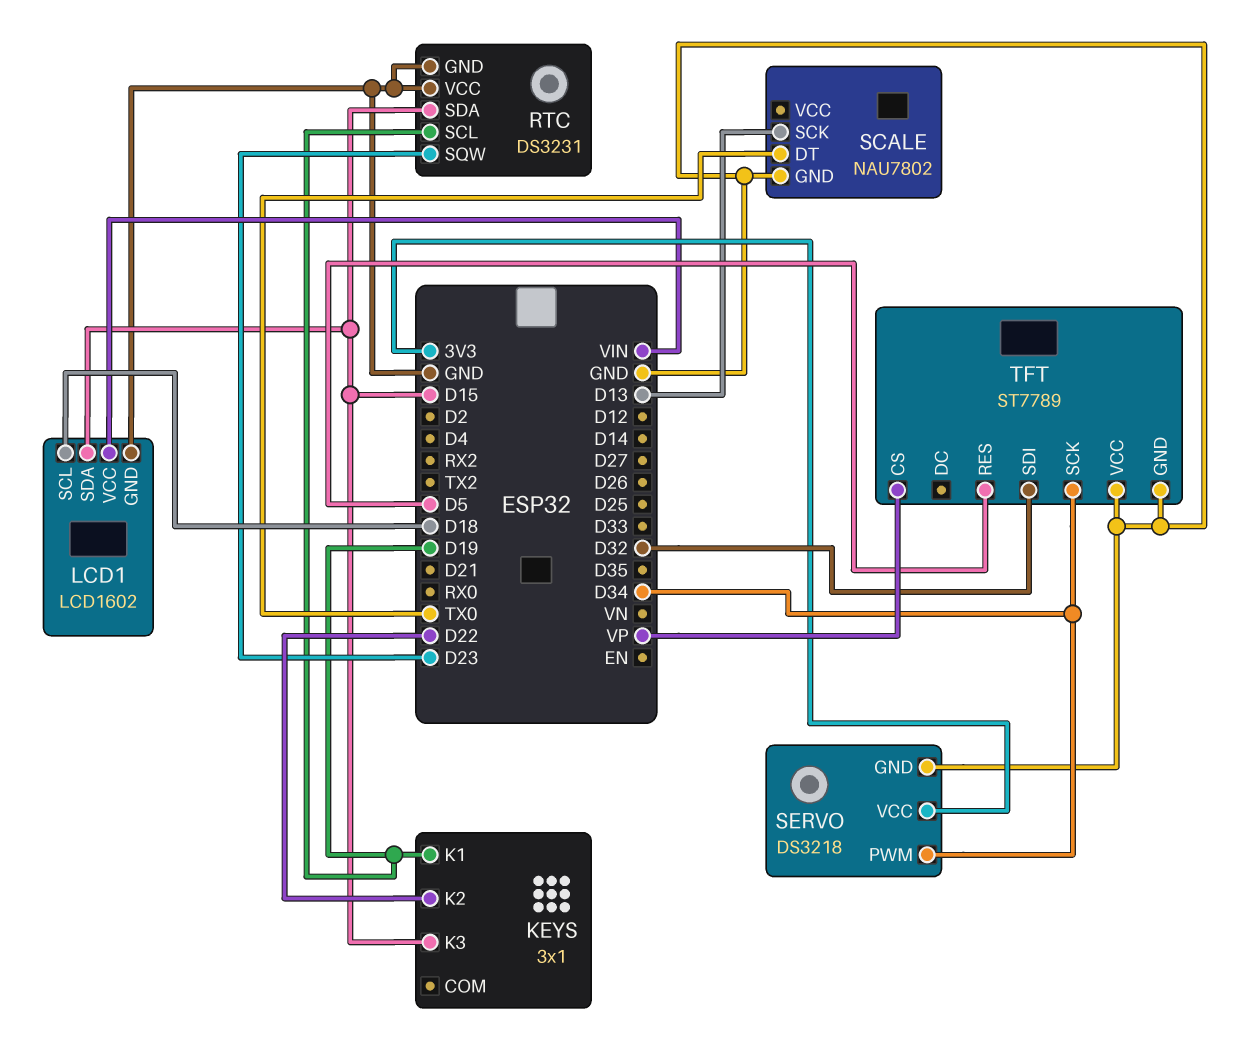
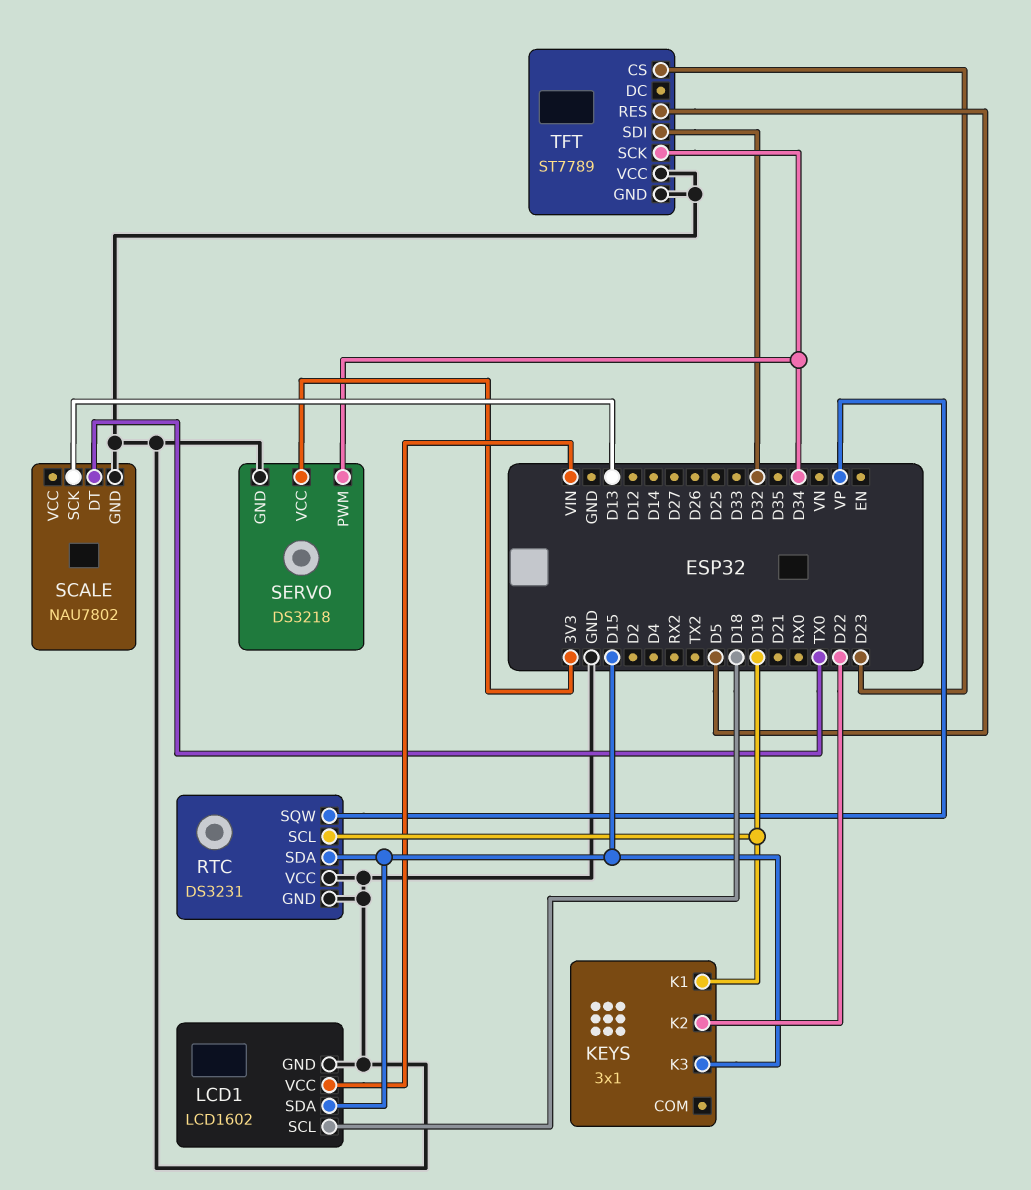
RTC pin SQW: D23 -> VP
TFT pin CS: VP -> D23

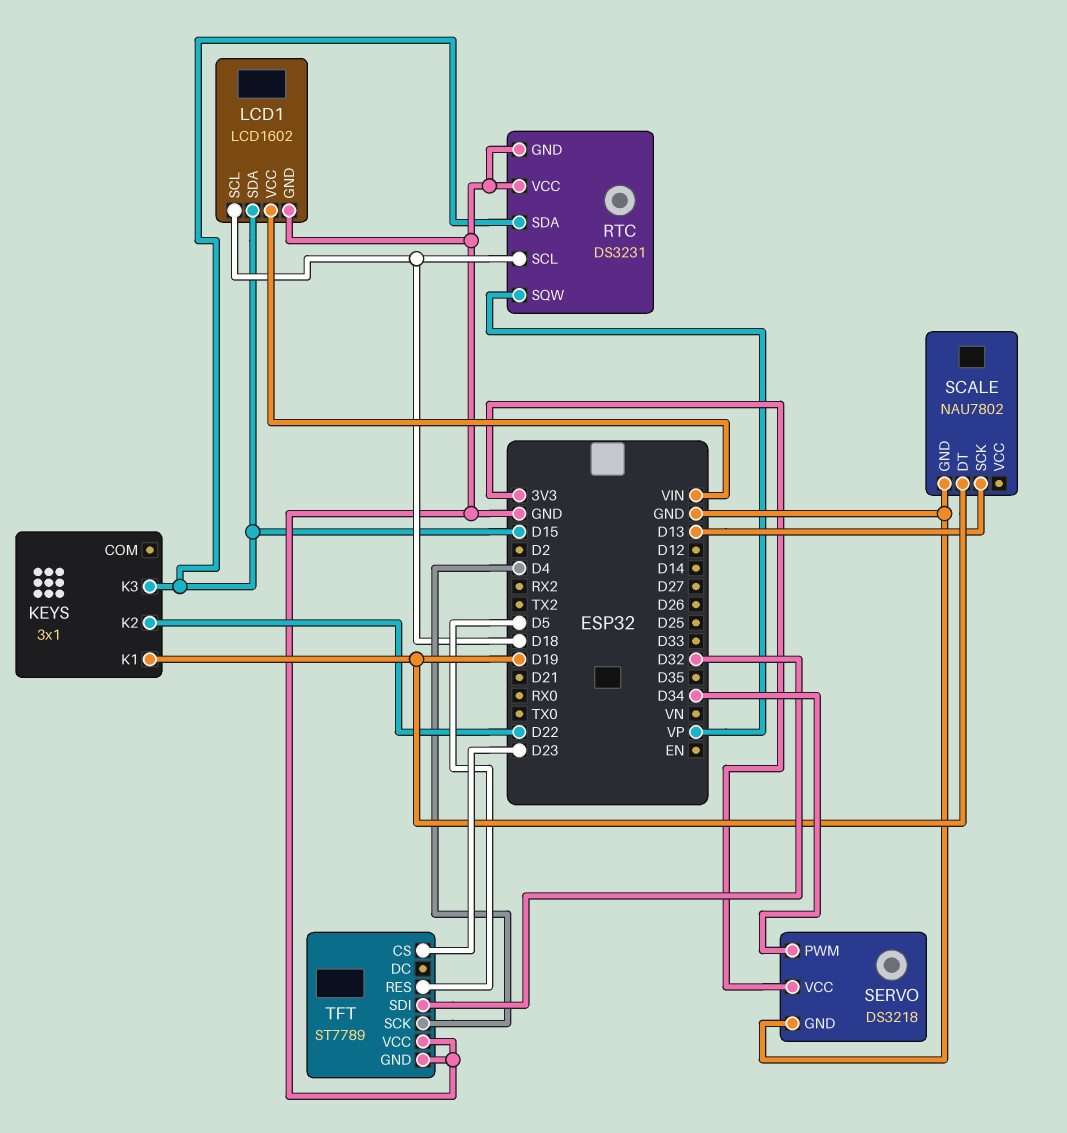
RTC pin SCL: D19 -> D18
SCALE pin DT: TX0 -> D19
TFT pin SCK: D34 -> D4

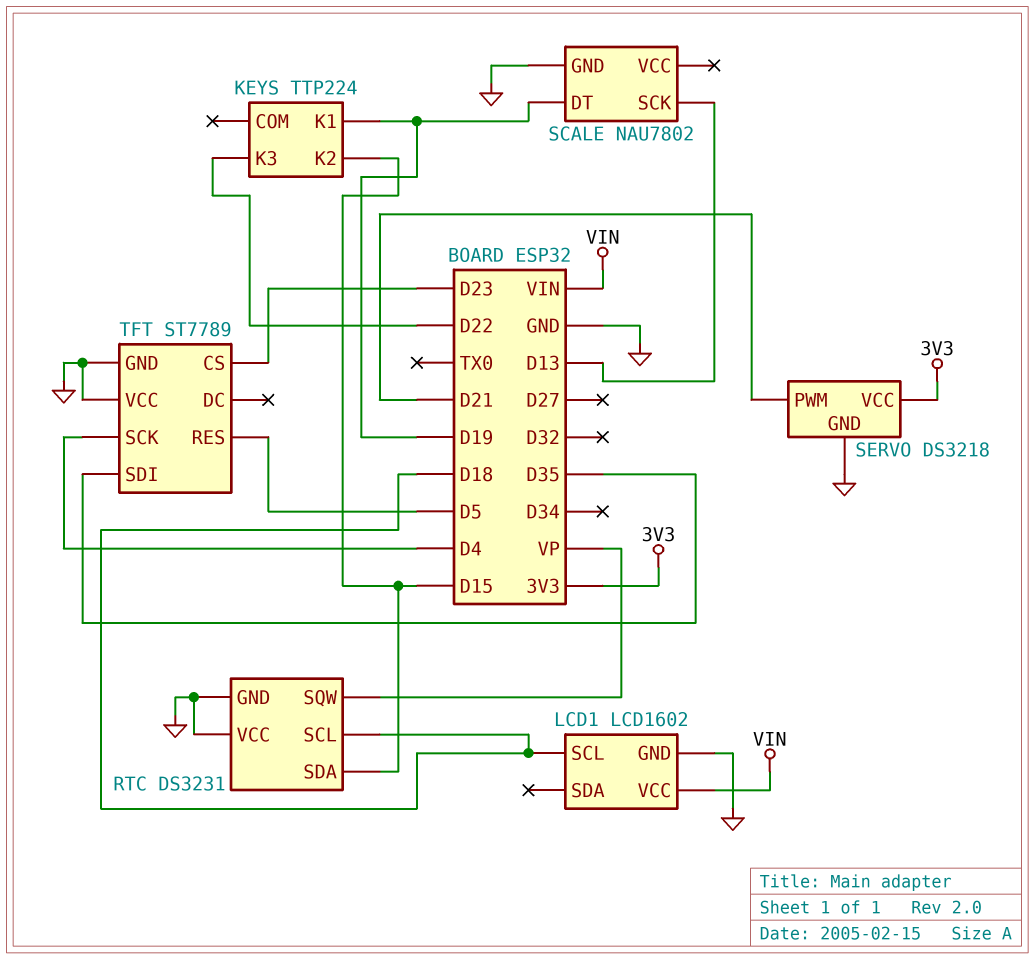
KEYS: 3x1 -> TTP224
KEYS pin K2: D22 -> D15
KEYS pin K3: D15 -> D22
LCD1 pin SDA: D15 -> none
SERVO pin PWM: D34 -> D21
TFT pin SDI: D32 -> D35

